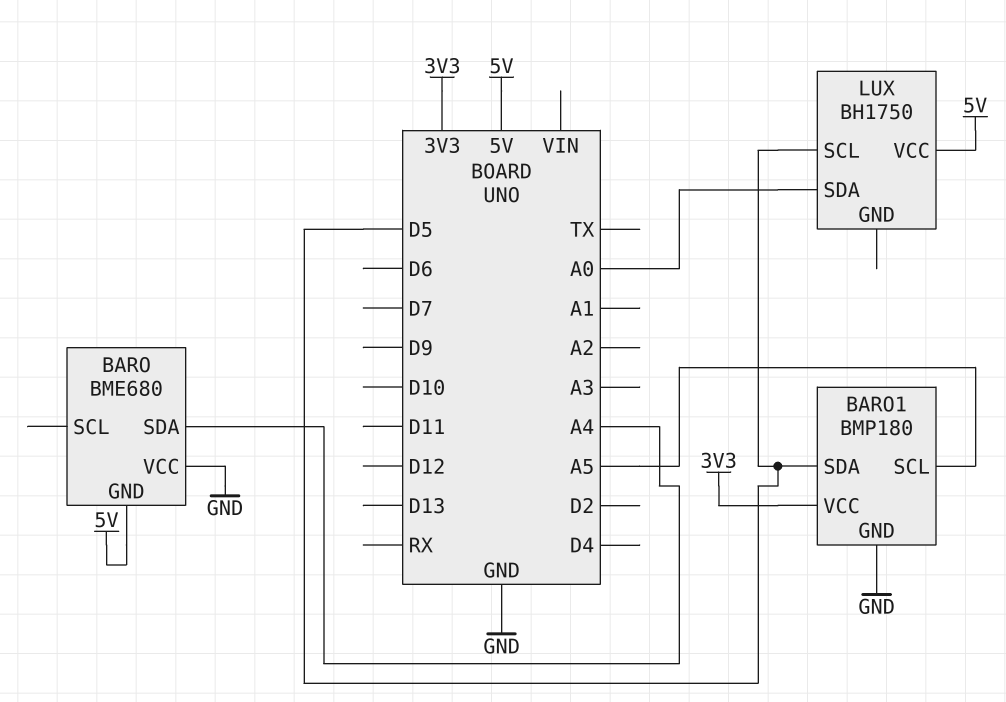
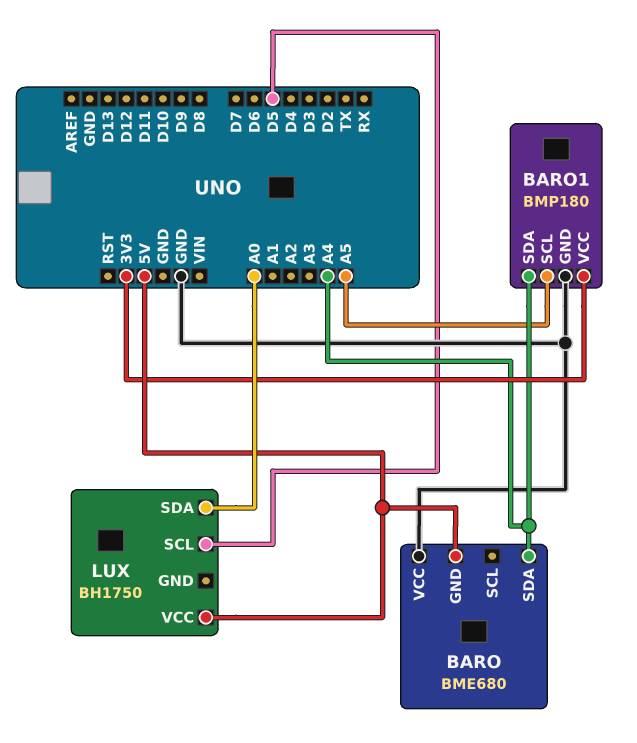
BARO1 pin SDA: D5 -> A4

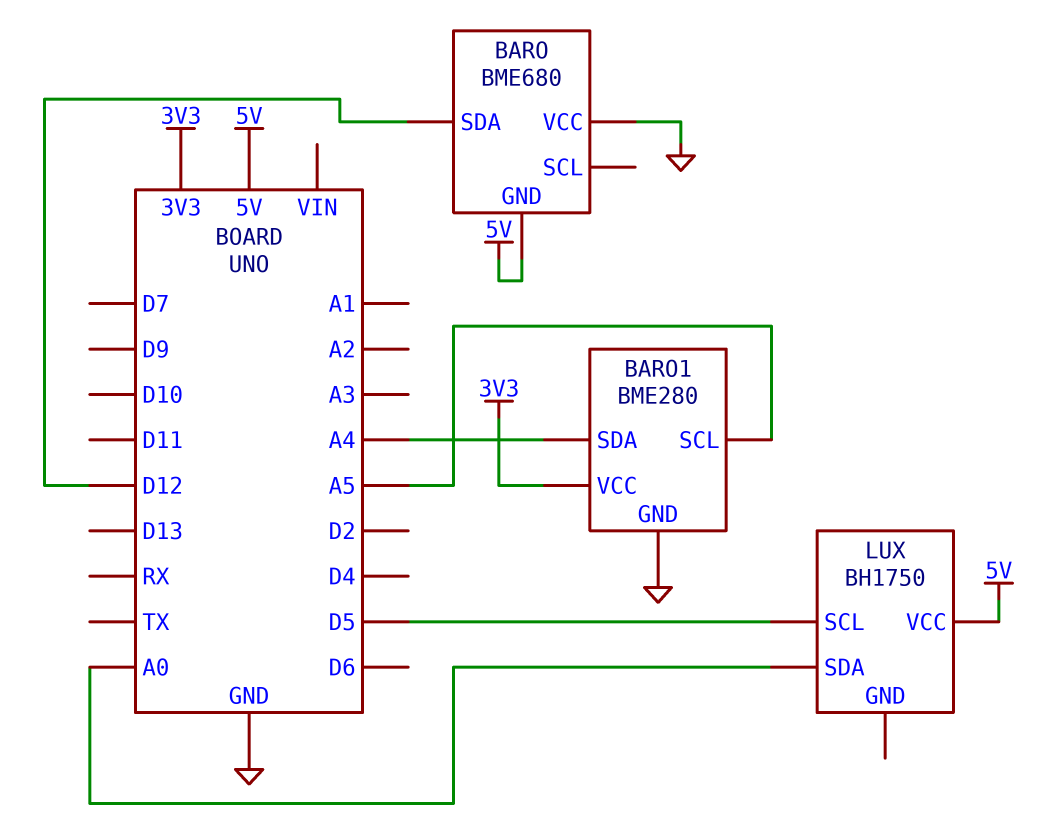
BARO pin SDA: A4 -> D12
BARO1: BMP180 -> BME280

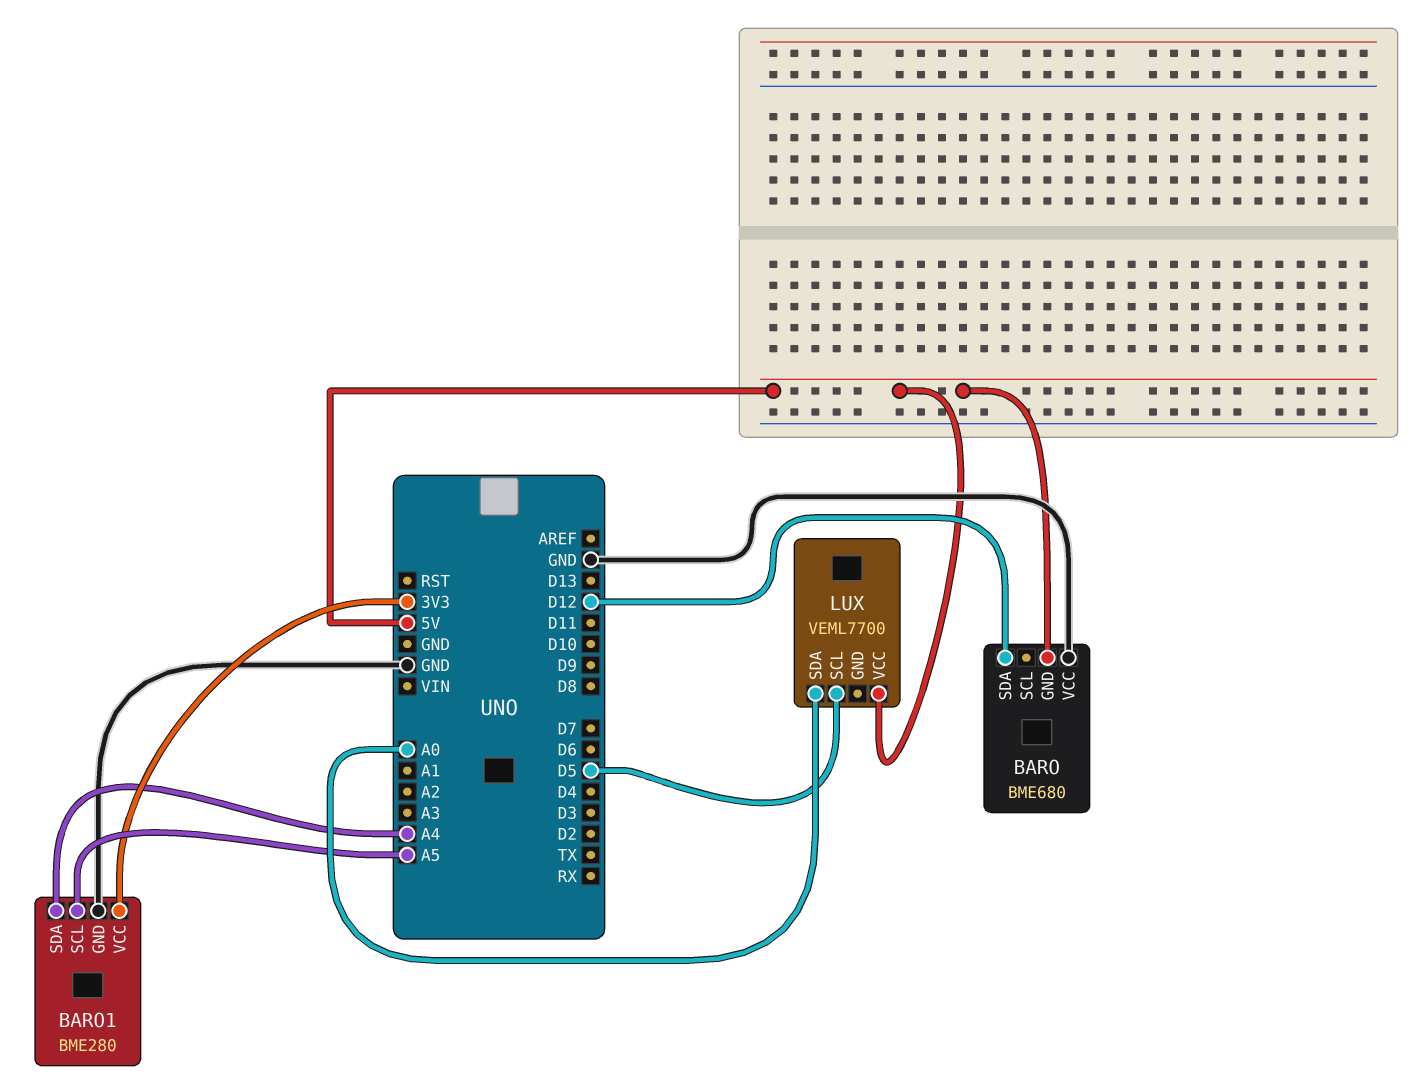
LUX: BH1750 -> VEML7700

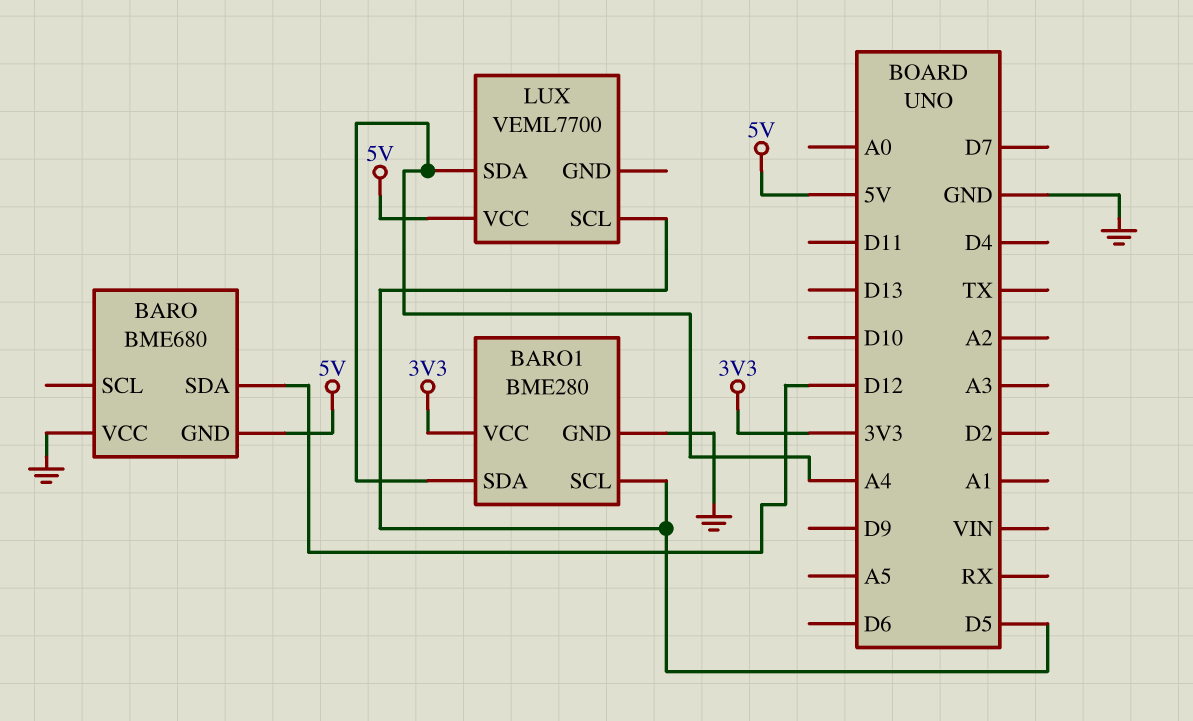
BARO1 pin SCL: A5 -> D5
LUX pin SDA: A0 -> A4

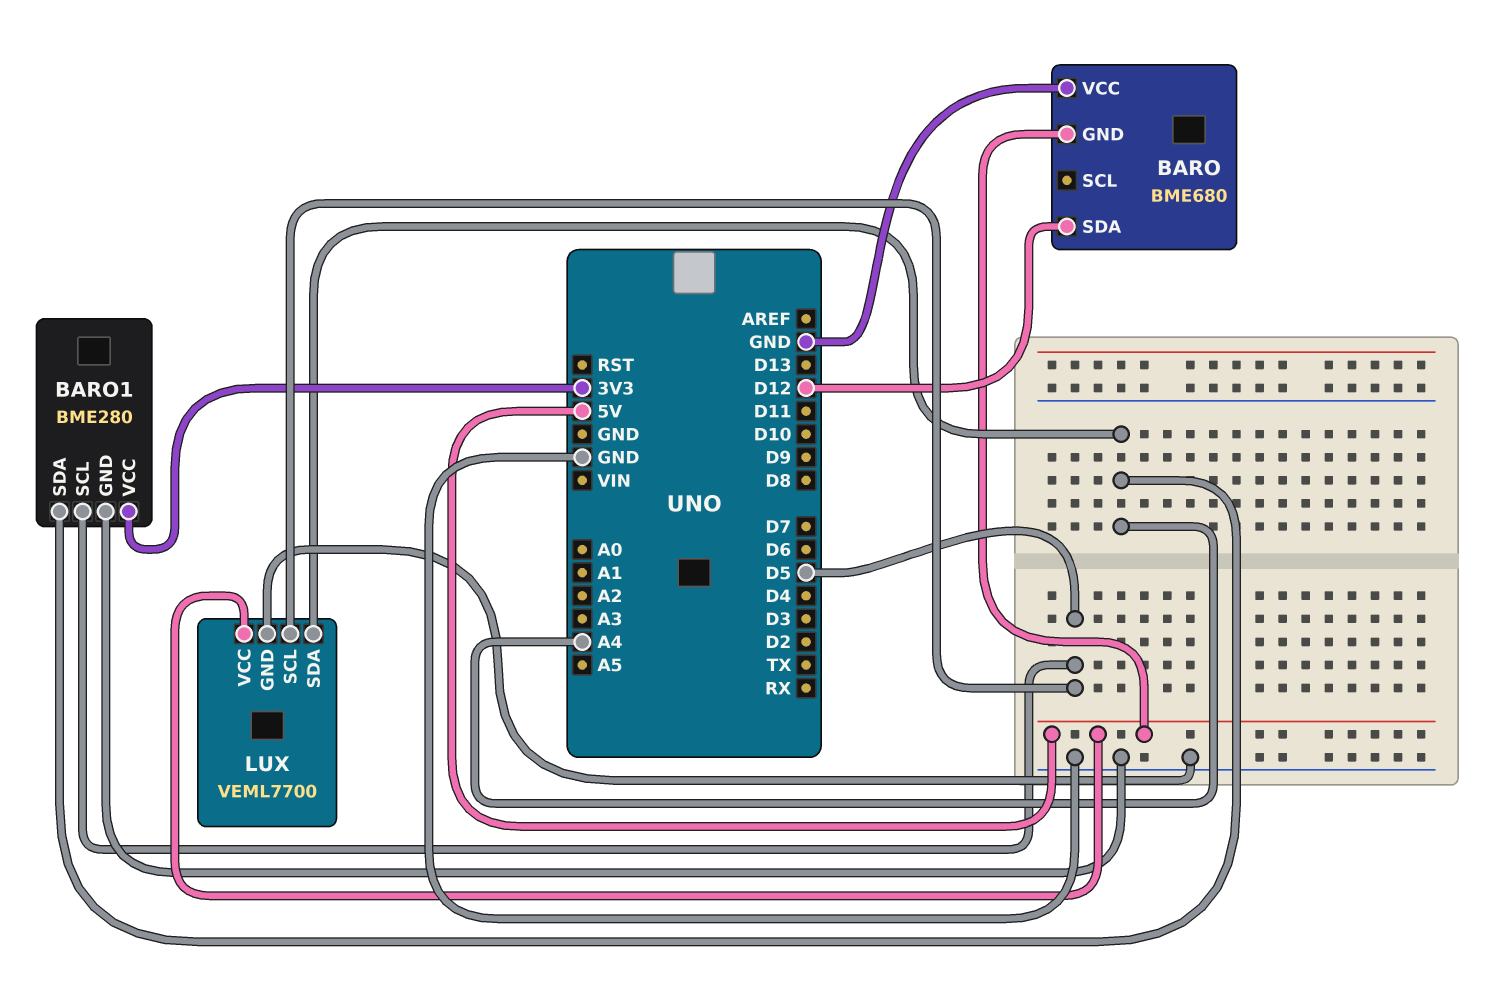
LUX pin GND: none -> GND

